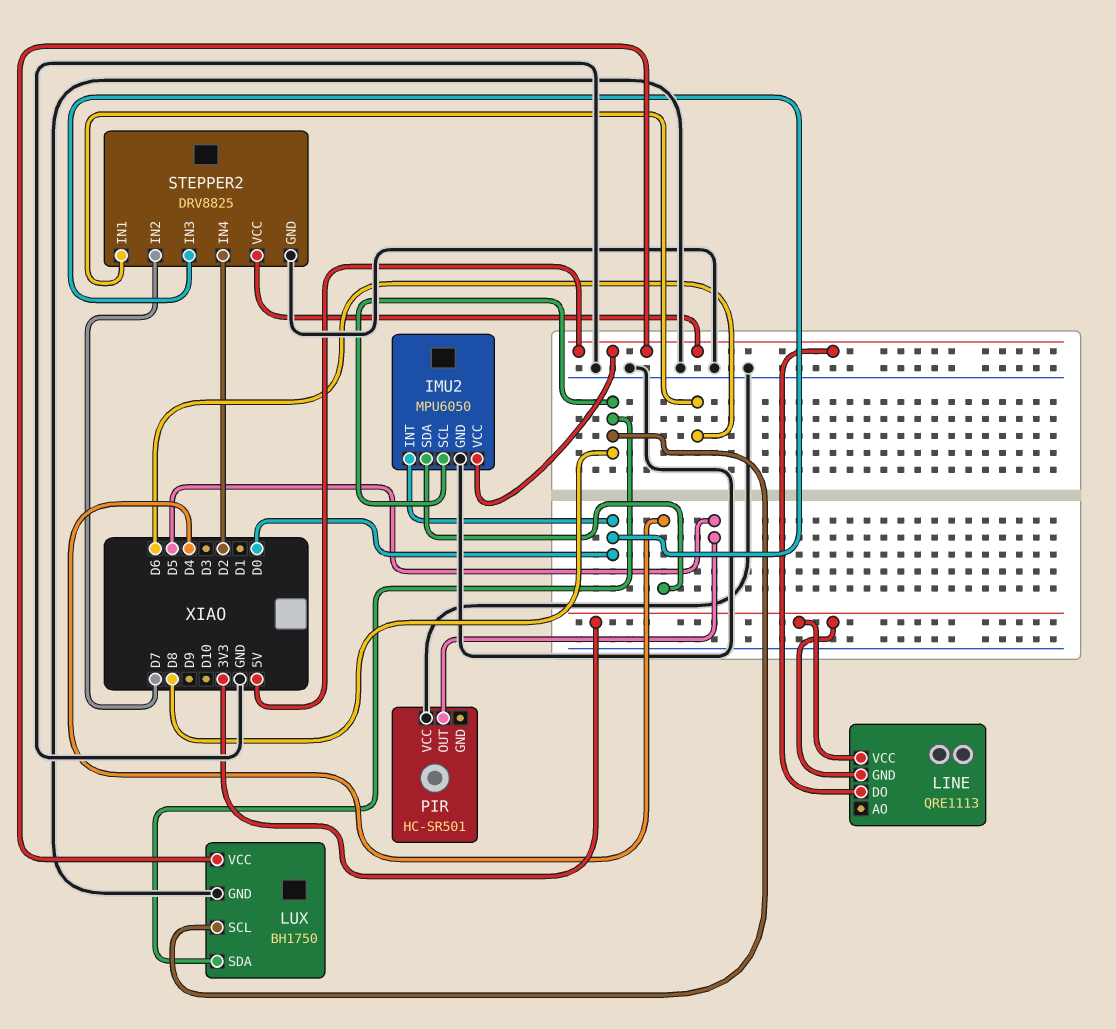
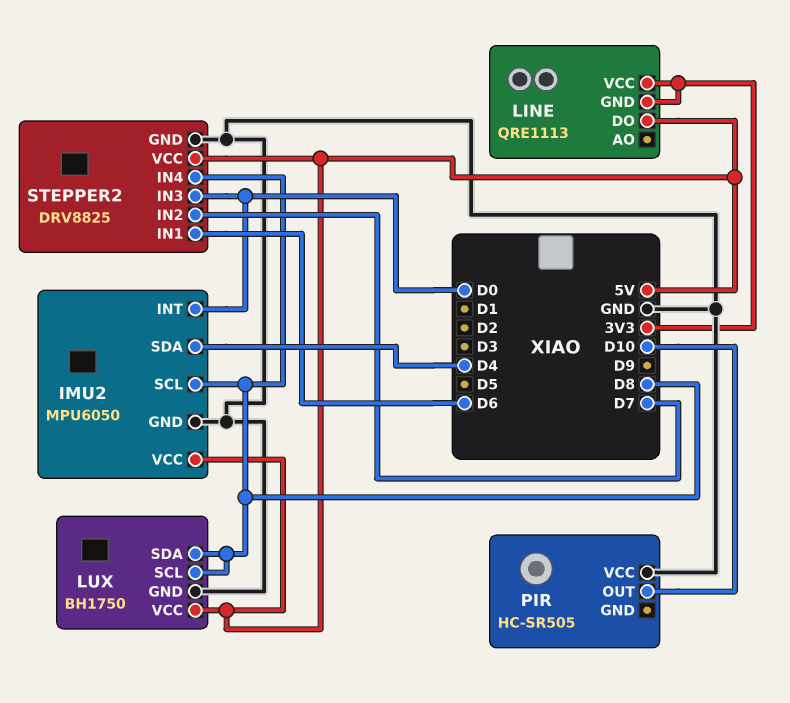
PIR: HC-SR501 -> HC-SR505
PIR pin OUT: D5 -> D10
STEPPER2 pin IN4: D2 -> D8

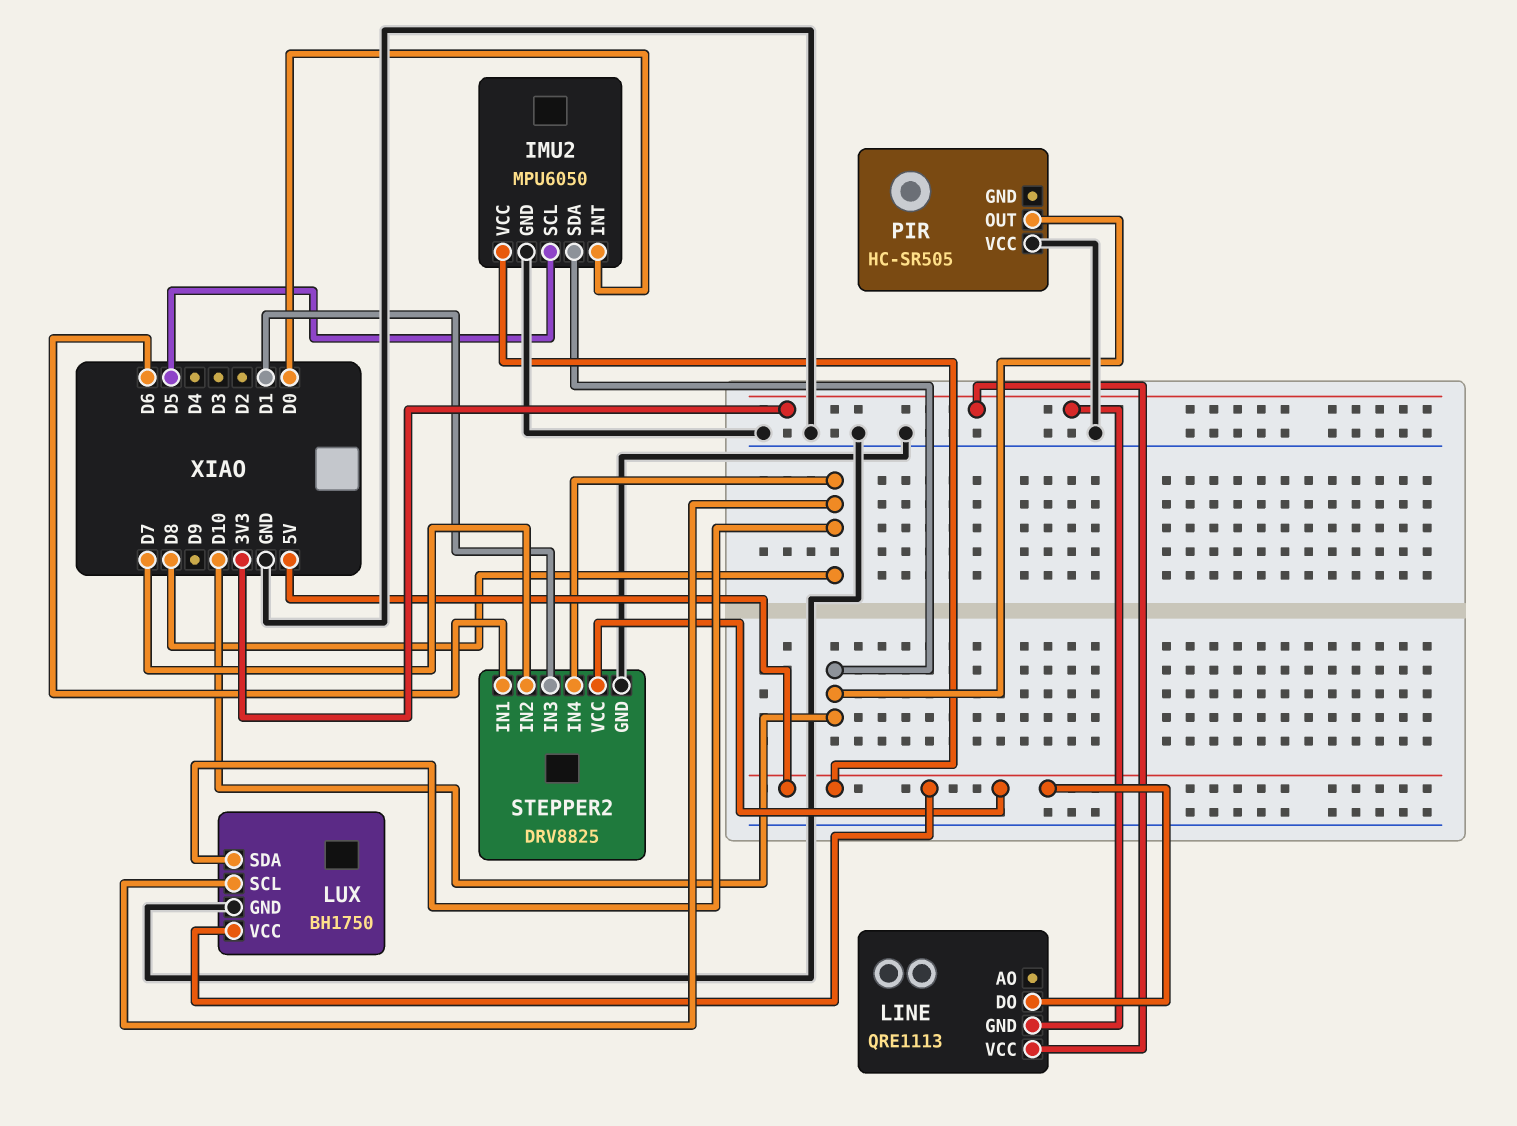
IMU2 pin SCL: D8 -> D5
IMU2 pin SDA: D4 -> D10
STEPPER2 pin IN3: D0 -> D1

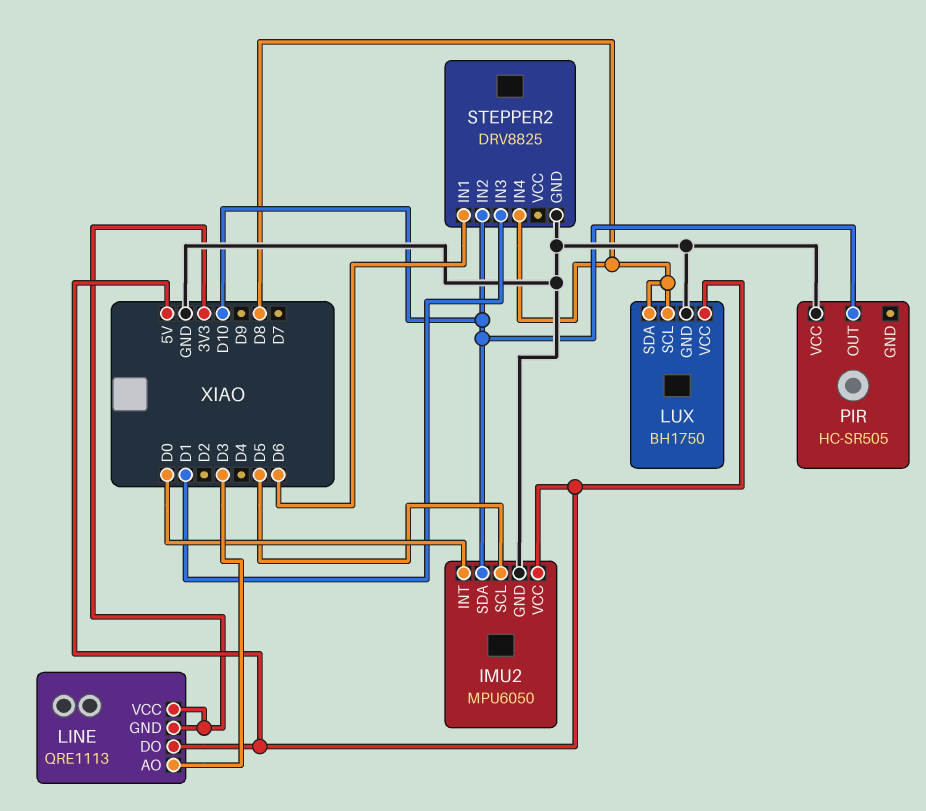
LINE pin AO: none -> D3
STEPPER2 pin IN2: D7 -> D10
STEPPER2 pin VCC: 5V -> none

